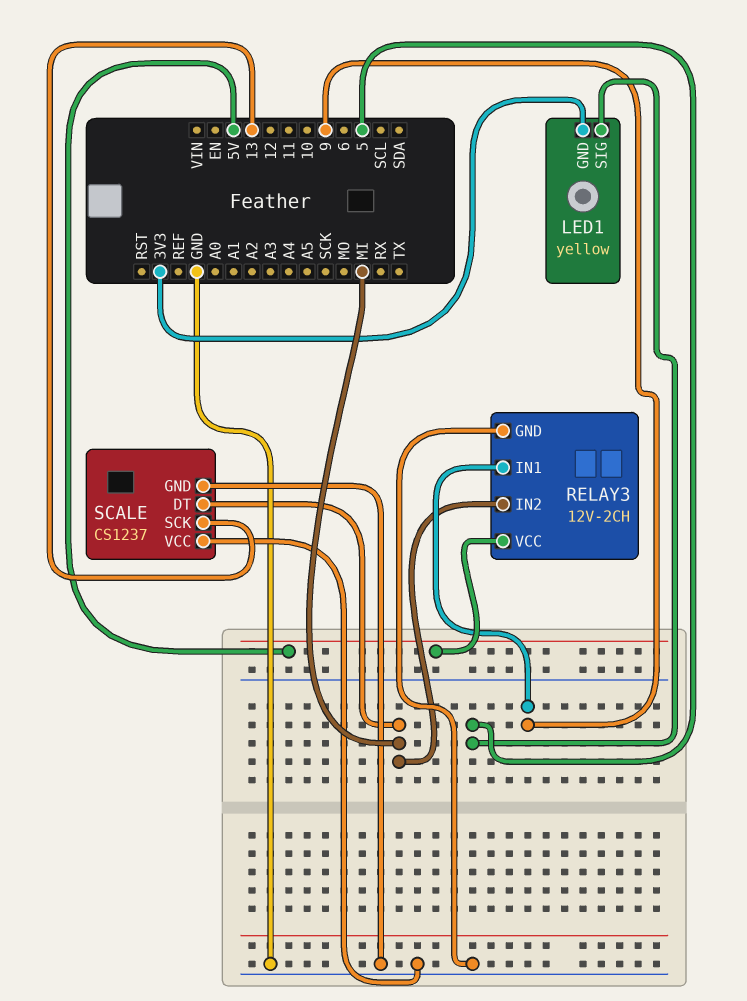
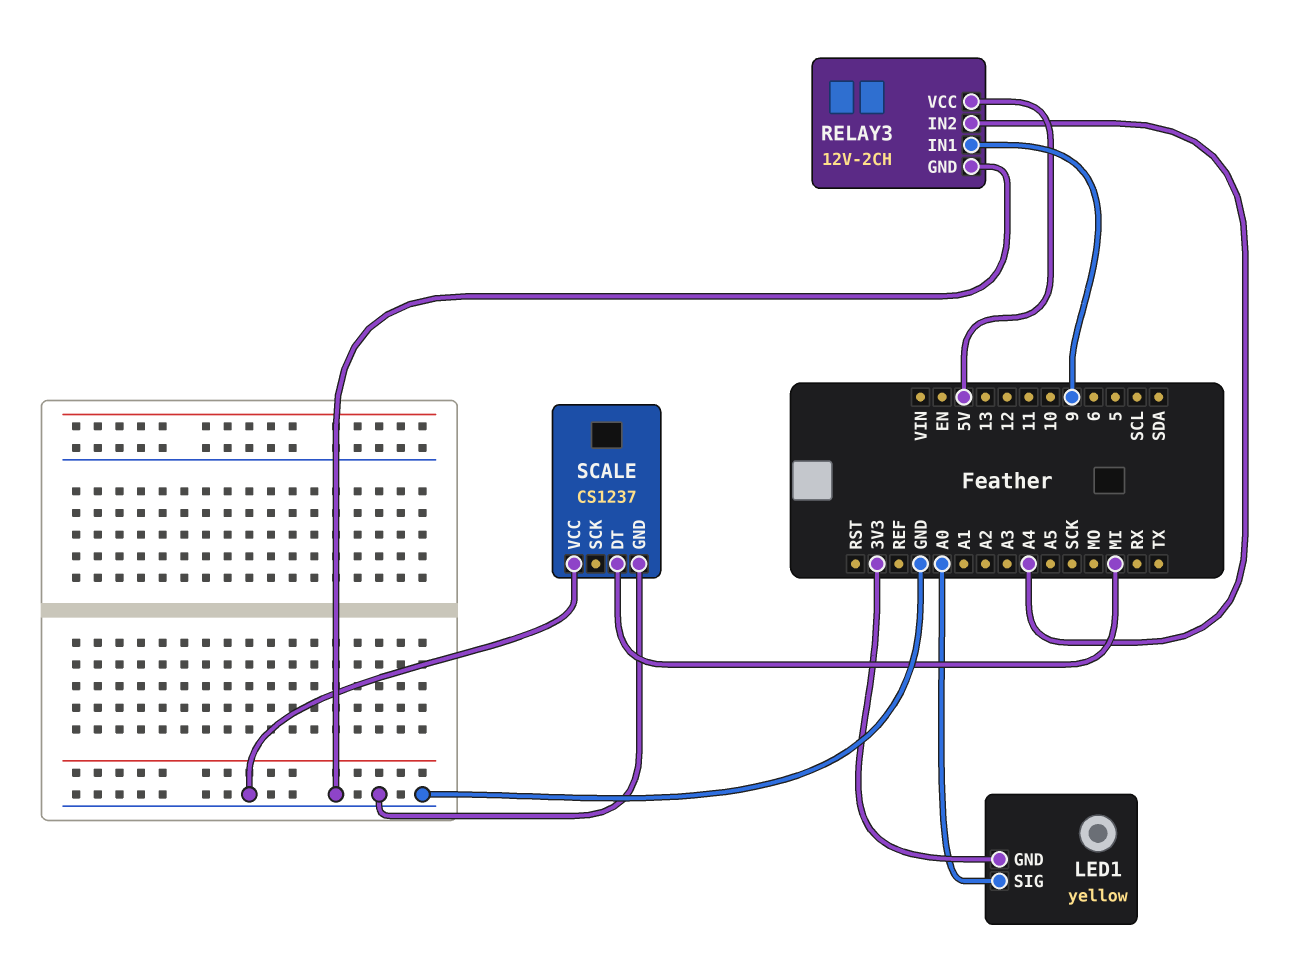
LED1 pin SIG: 5 -> A0
RELAY3 pin IN2: MI -> A4
SCALE pin SCK: 13 -> none

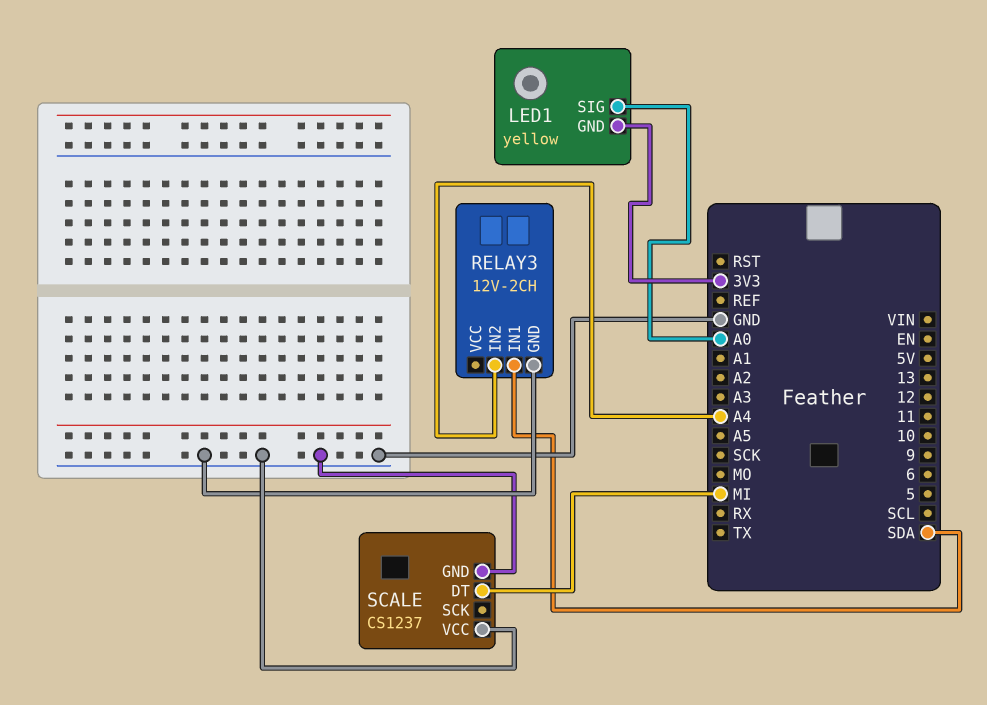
RELAY3 pin IN1: 9 -> SDA
RELAY3 pin VCC: 5V -> none

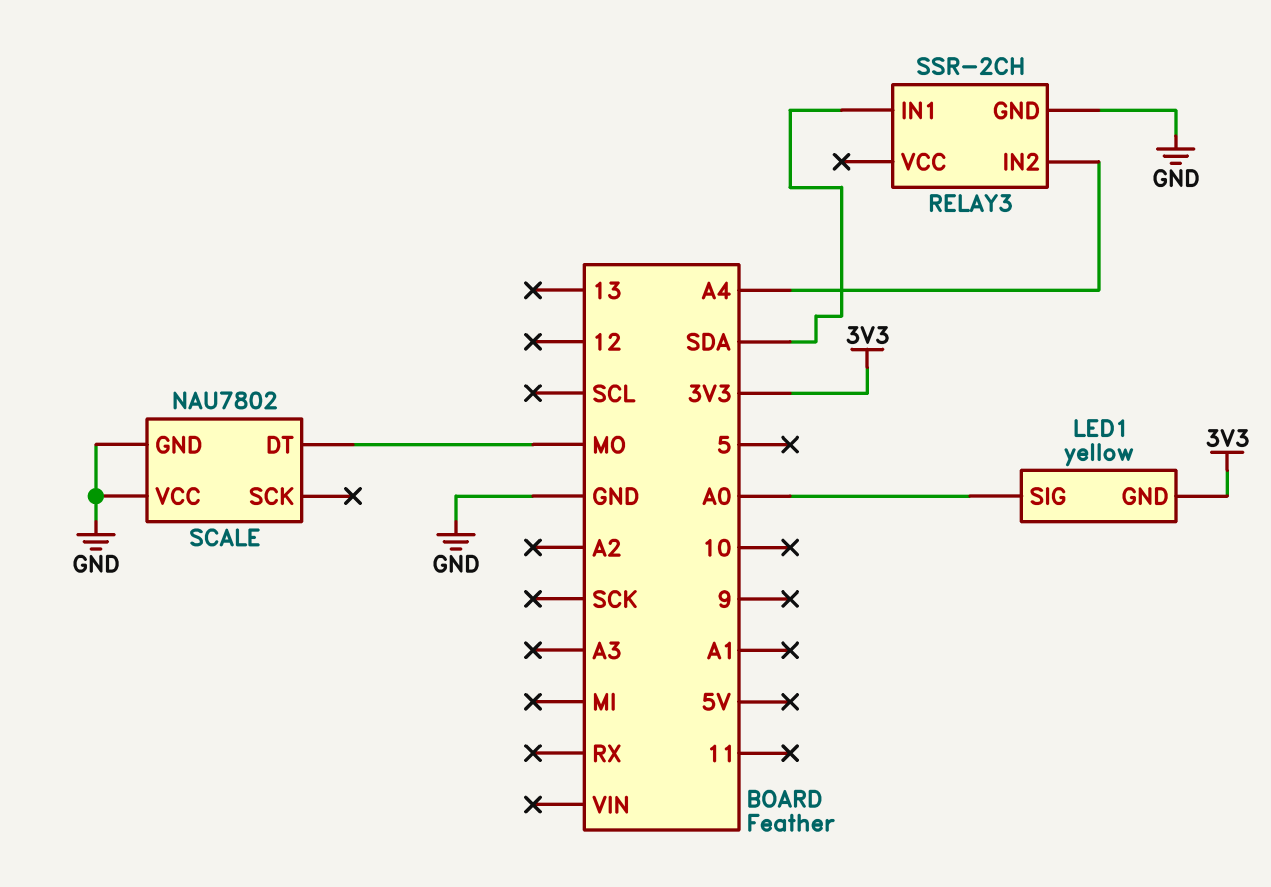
RELAY3: 12V-2CH -> SSR-2CH
SCALE: CS1237 -> NAU7802
SCALE pin DT: MI -> MO

